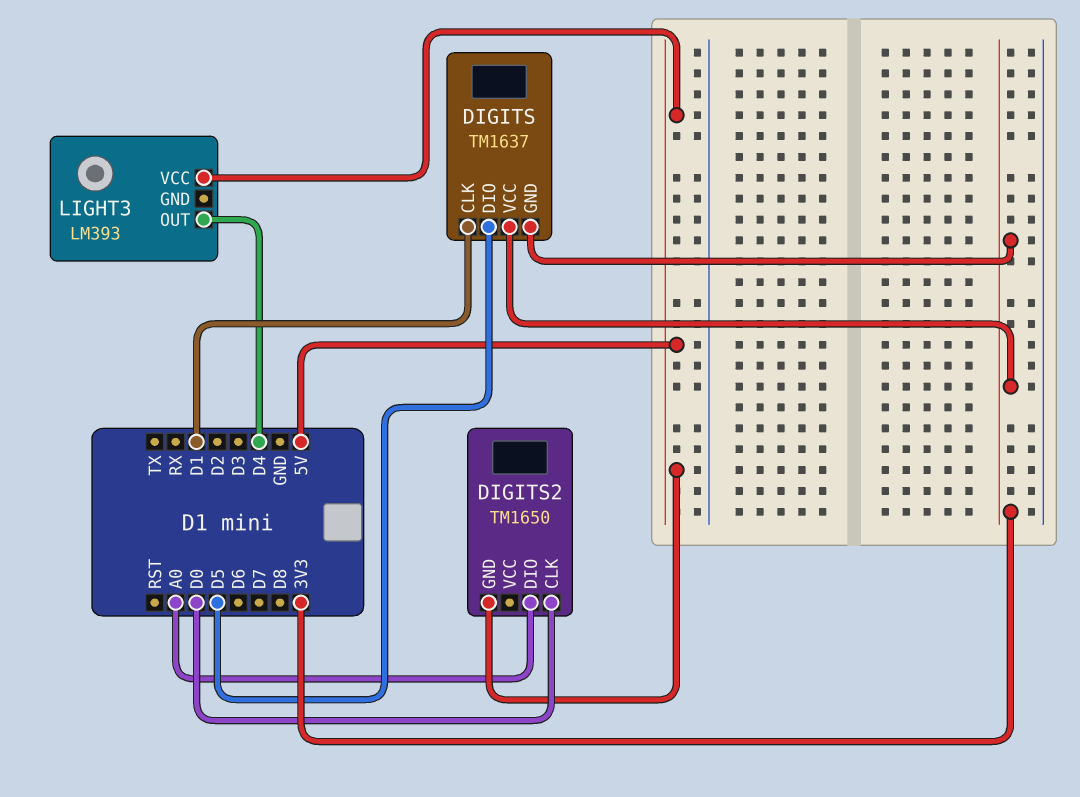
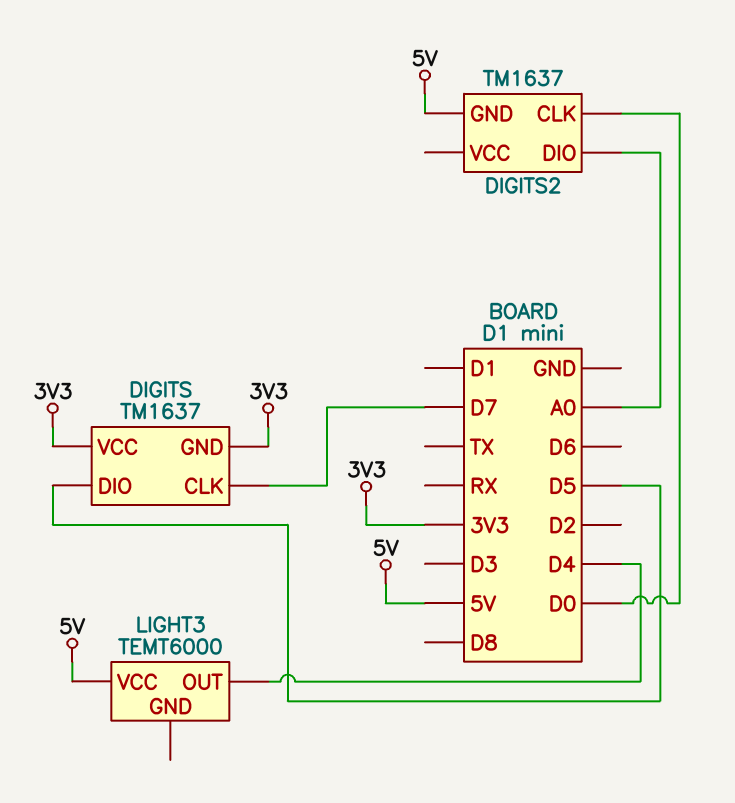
DIGITS pin CLK: D1 -> D7
DIGITS2: TM1650 -> TM1637
LIGHT3: LM393 -> TEMT6000

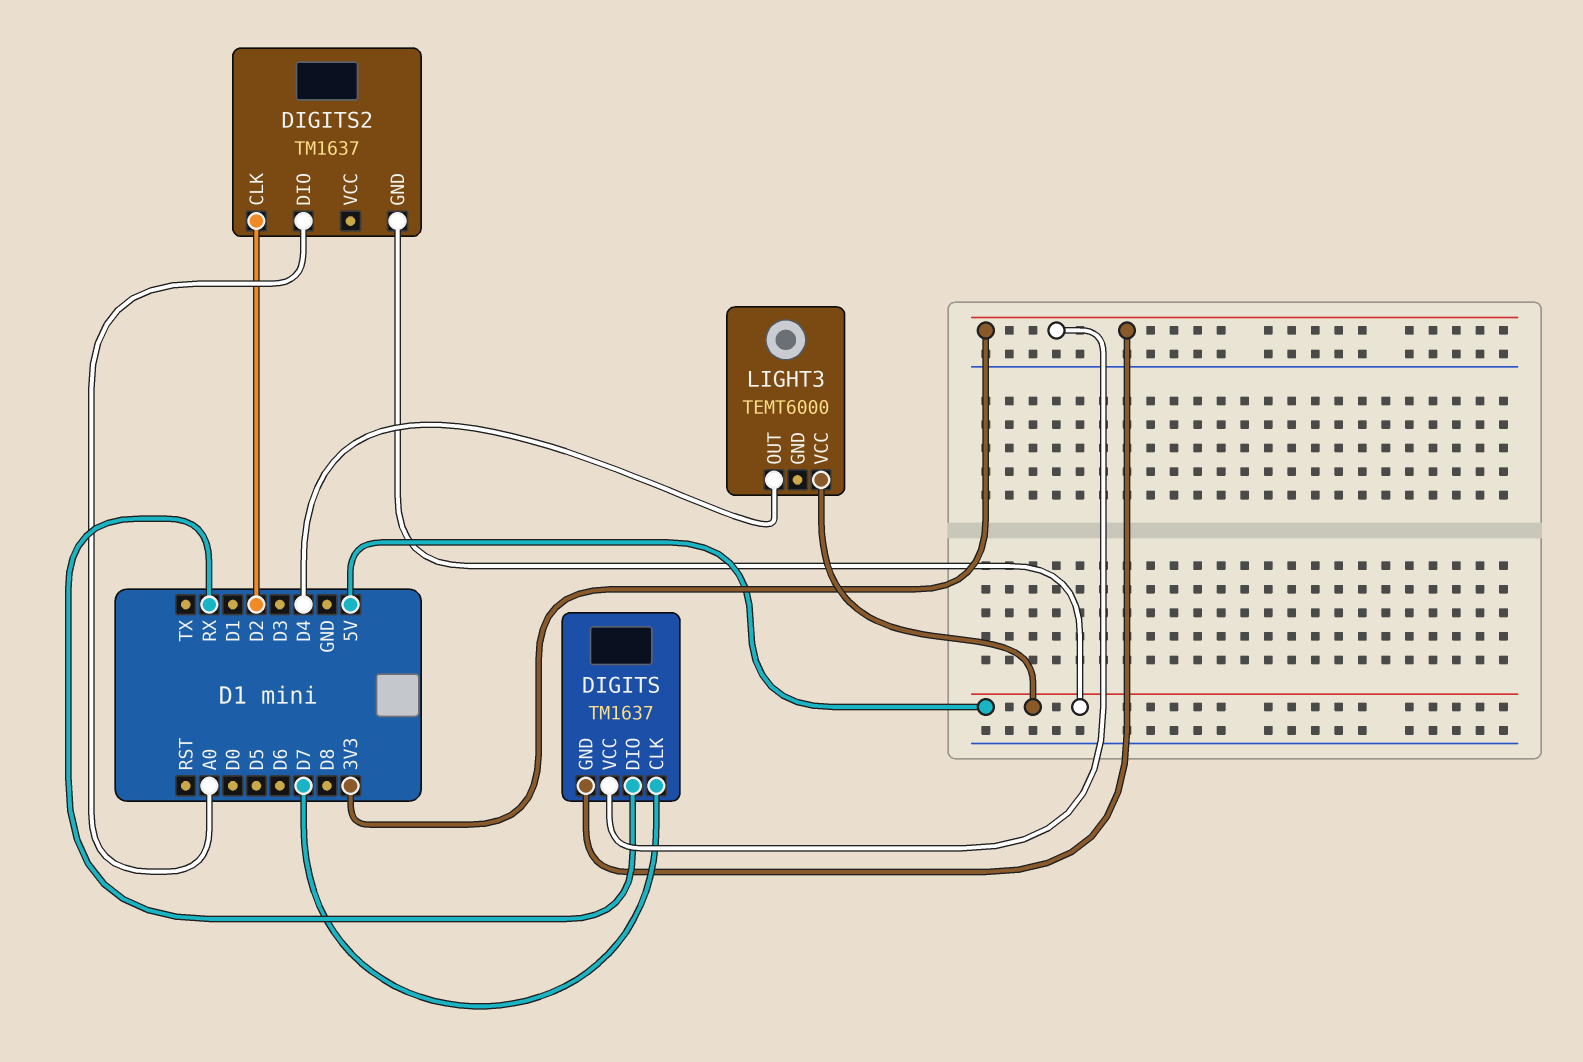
DIGITS pin DIO: D5 -> RX
DIGITS2 pin CLK: D0 -> D2

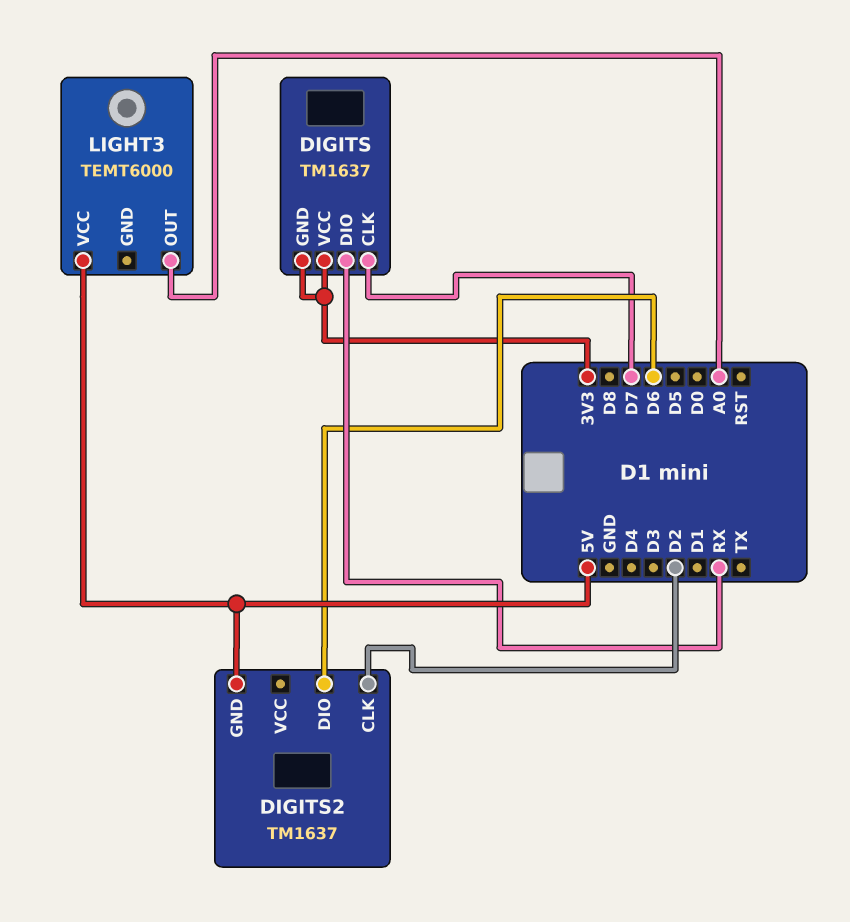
DIGITS2 pin DIO: A0 -> D6
LIGHT3 pin OUT: D4 -> A0

